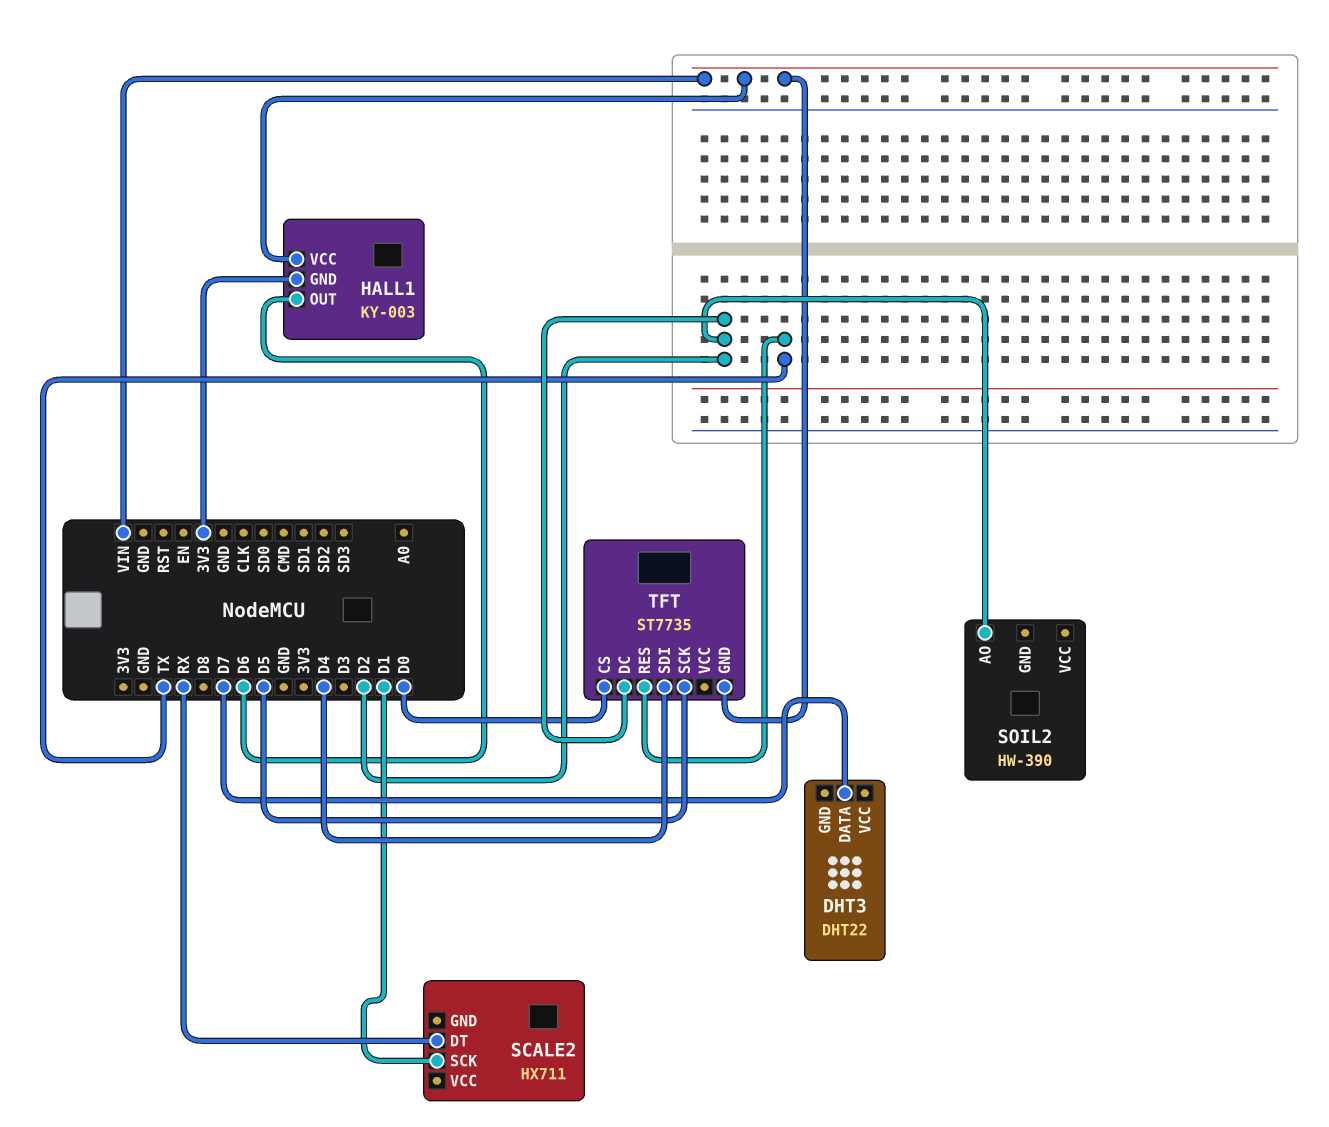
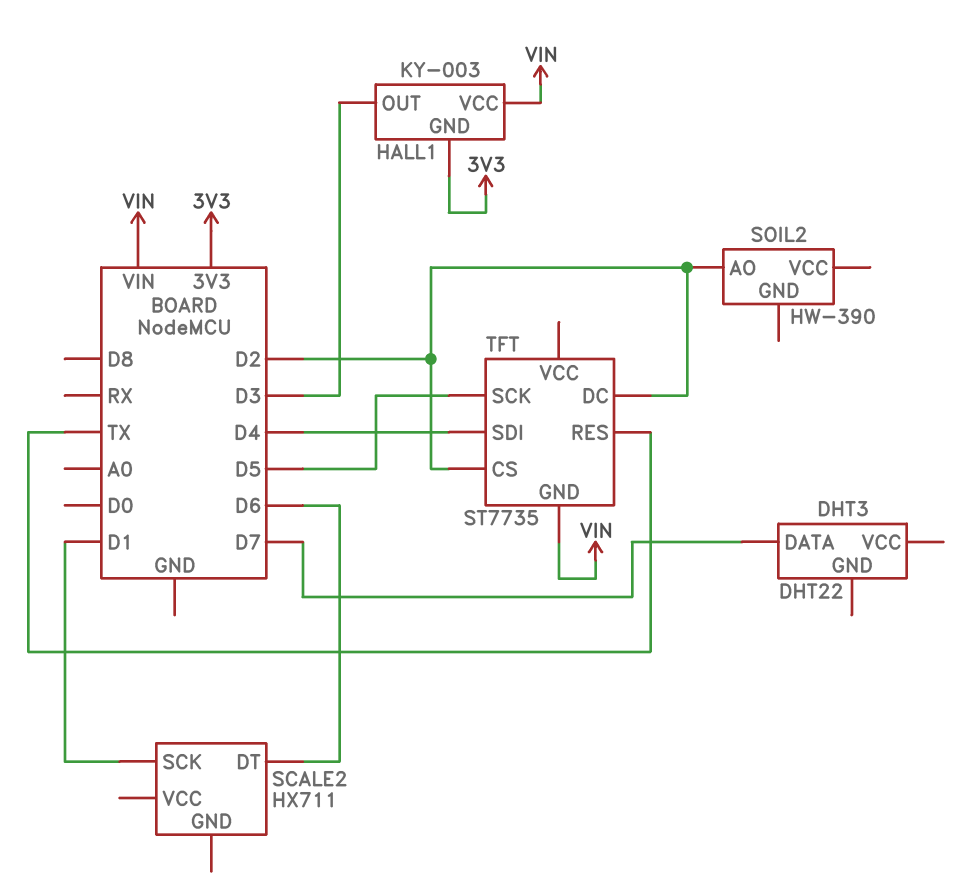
HALL1 pin OUT: D6 -> D3
SCALE2 pin DT: RX -> D6
TFT pin CS: D0 -> D2

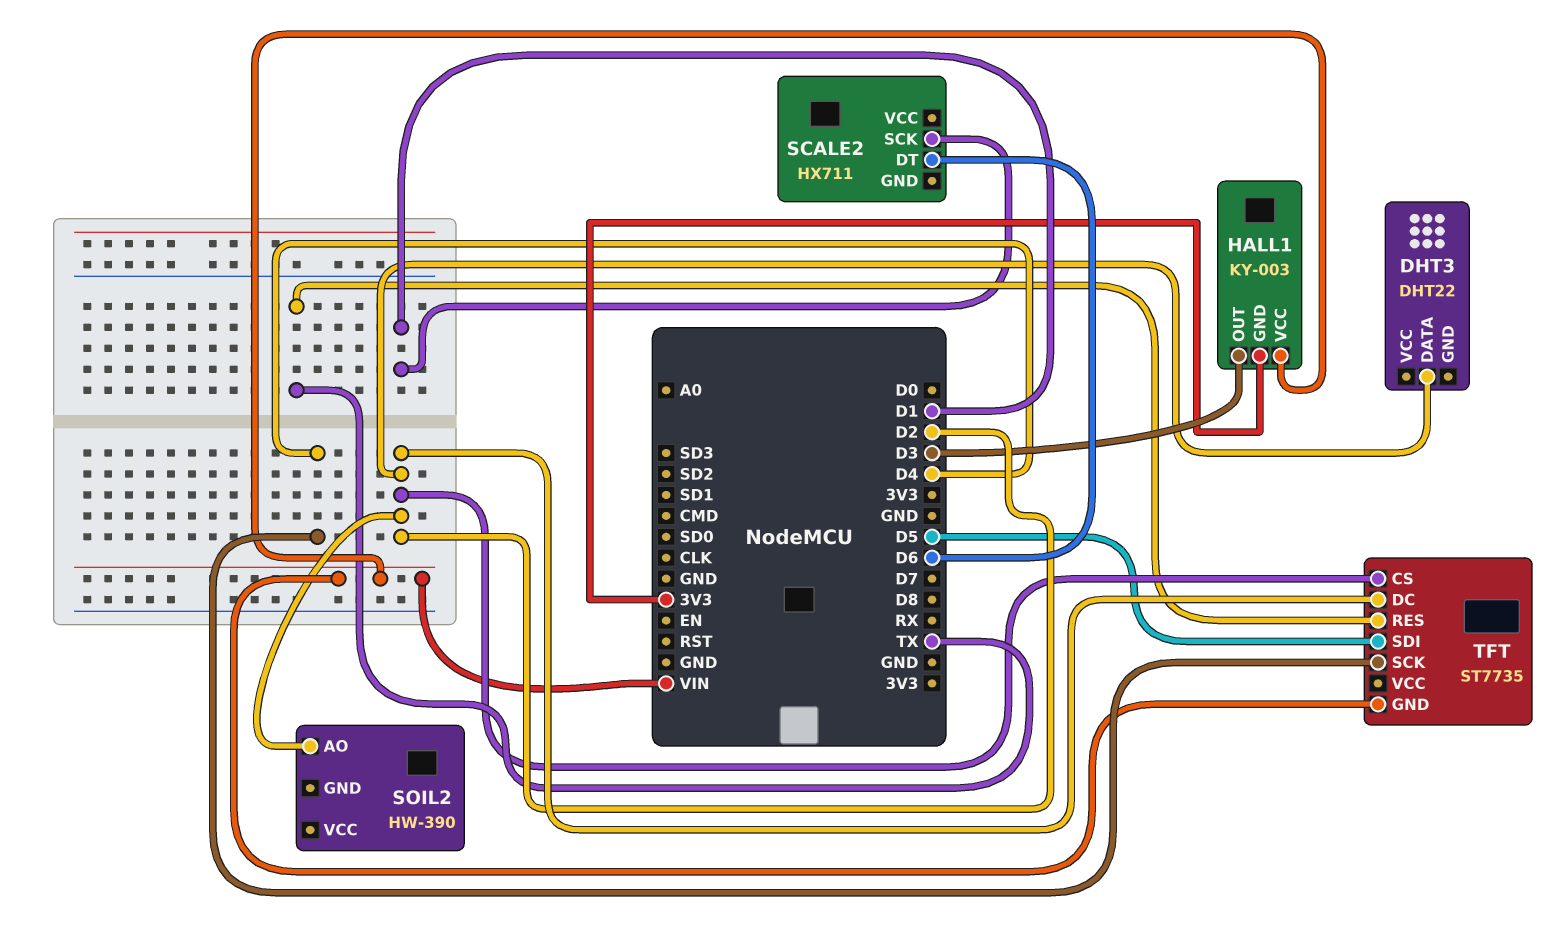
DHT3 pin DATA: D7 -> D2
TFT pin SCK: D5 -> D4
TFT pin SDI: D4 -> D5

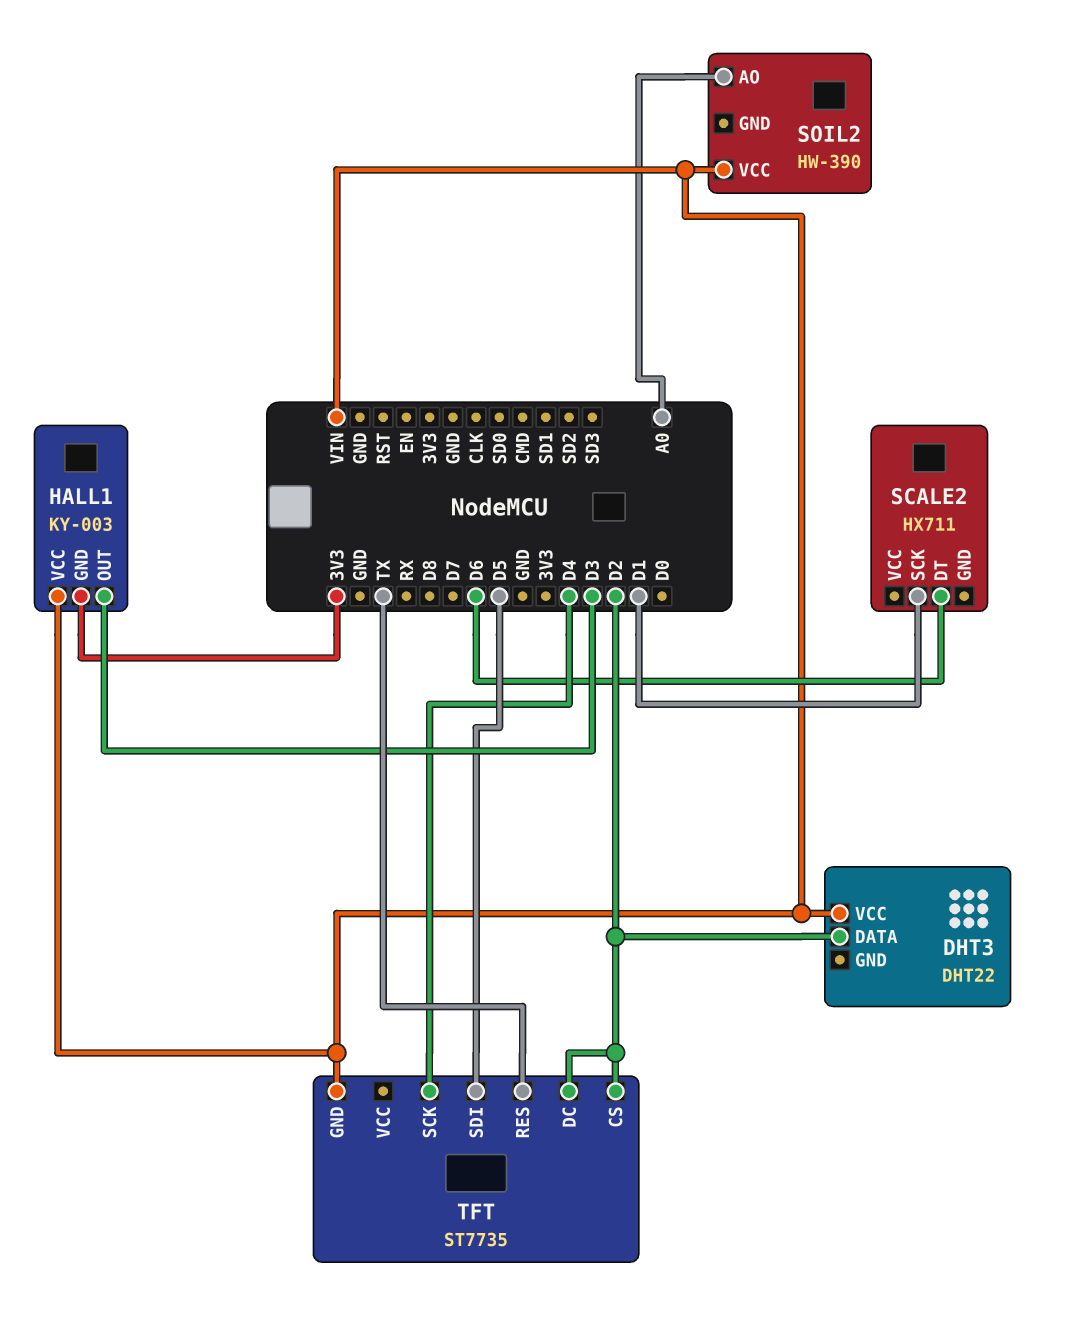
DHT3 pin VCC: none -> VIN
SOIL2 pin AO: D2 -> A0
SOIL2 pin VCC: none -> VIN

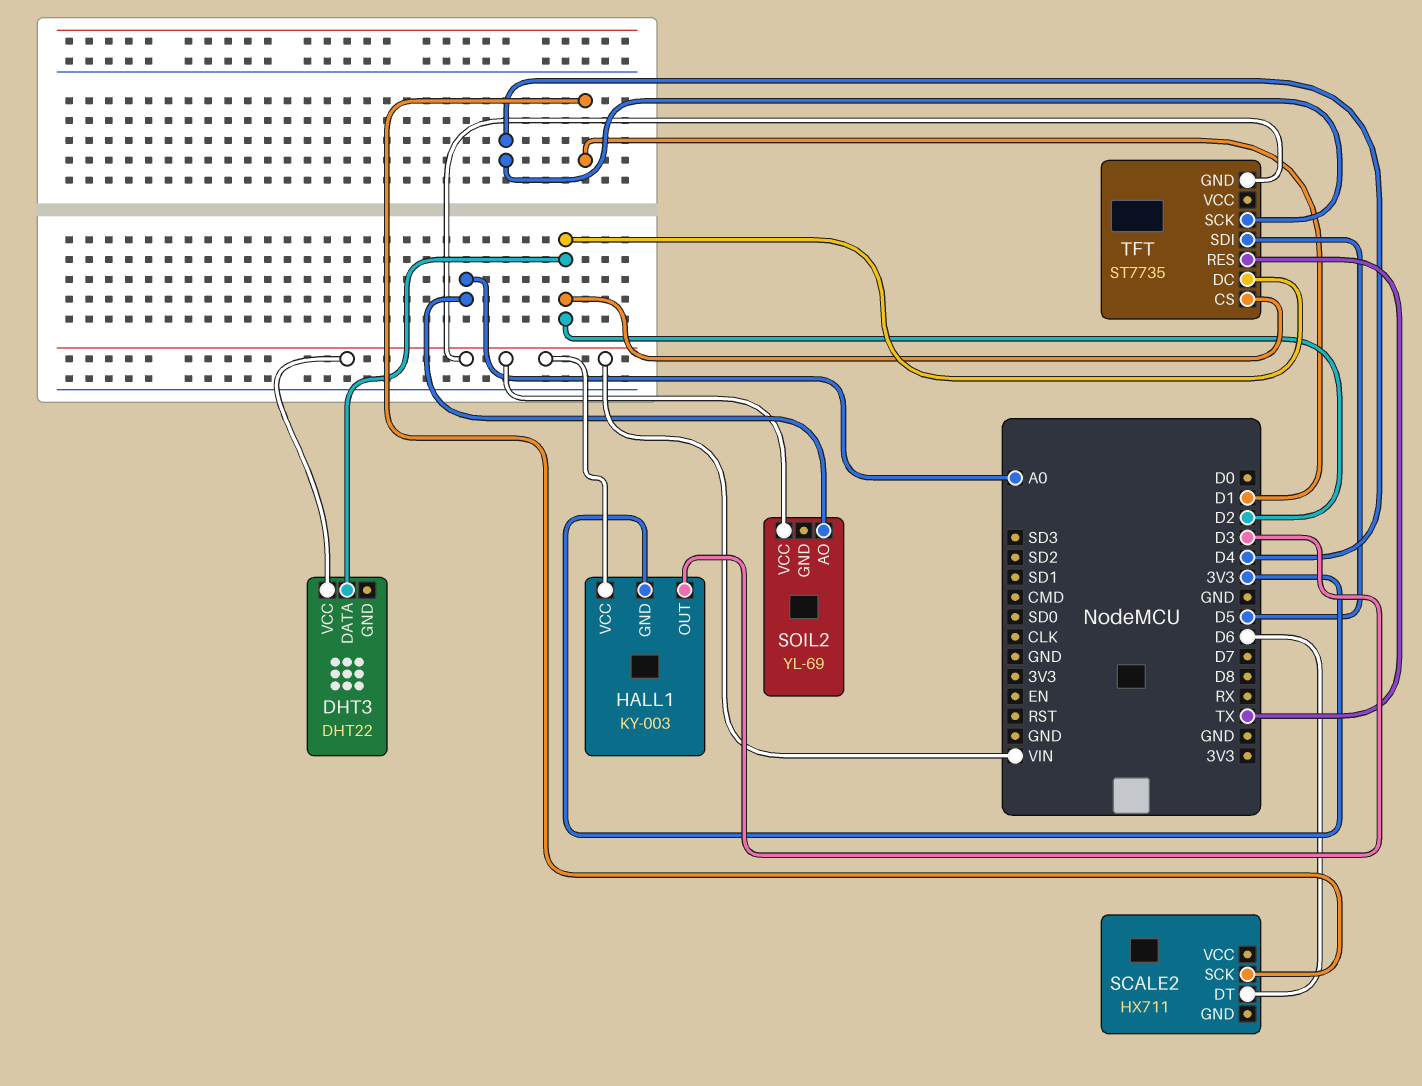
SOIL2: HW-390 -> YL-69

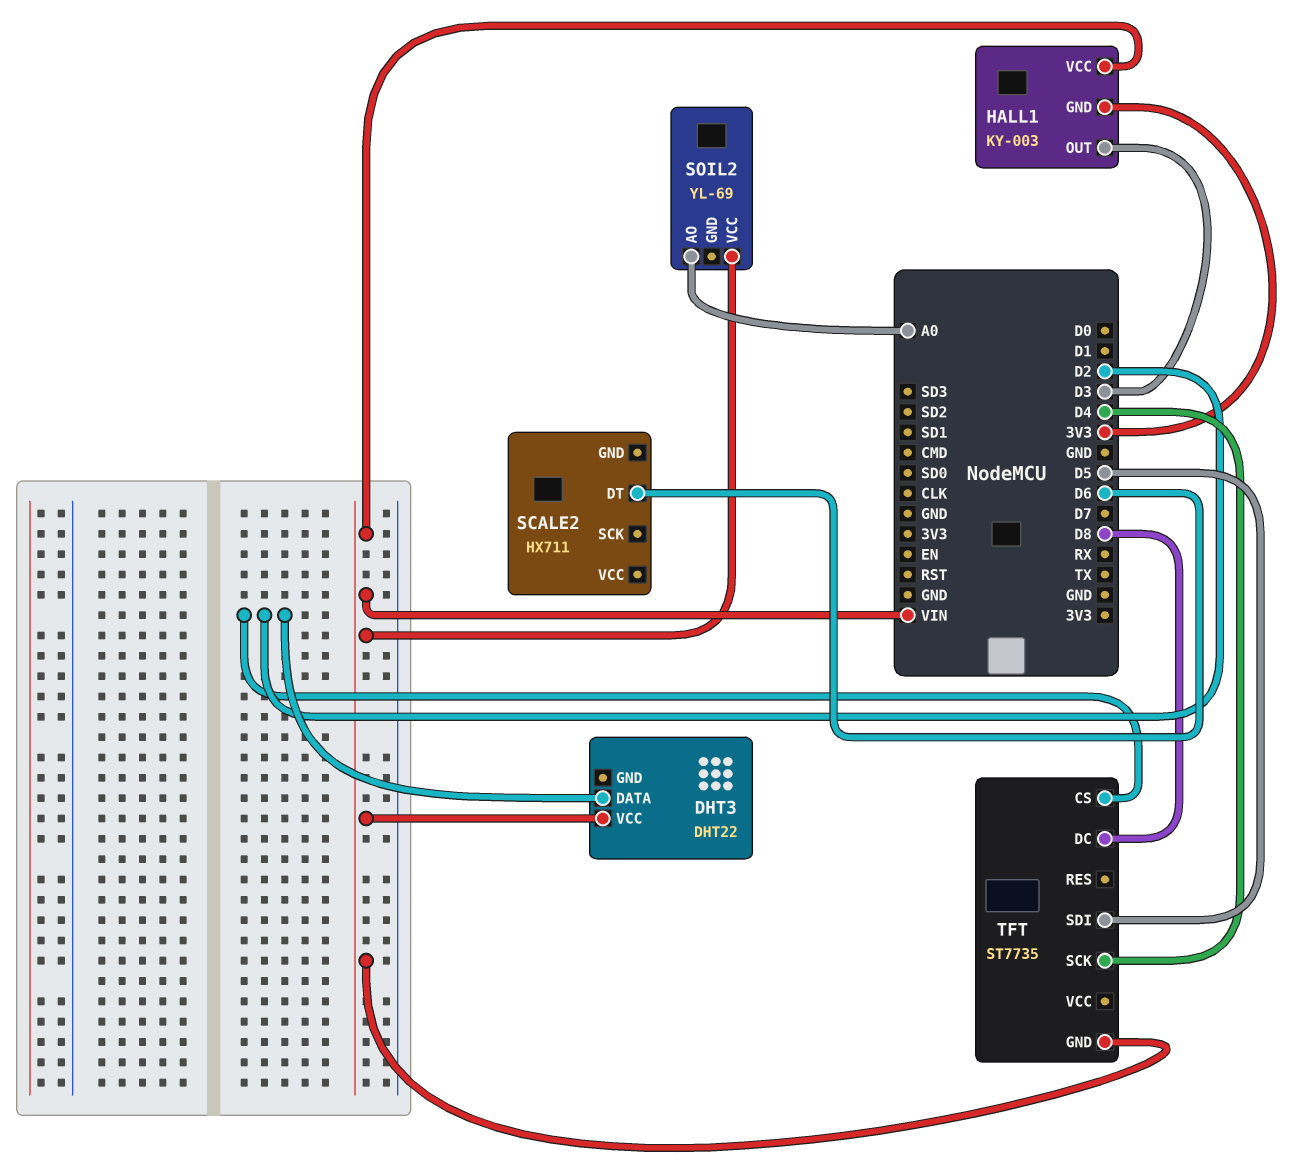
SCALE2 pin SCK: D1 -> none
TFT pin DC: D2 -> D8
TFT pin RES: TX -> none

